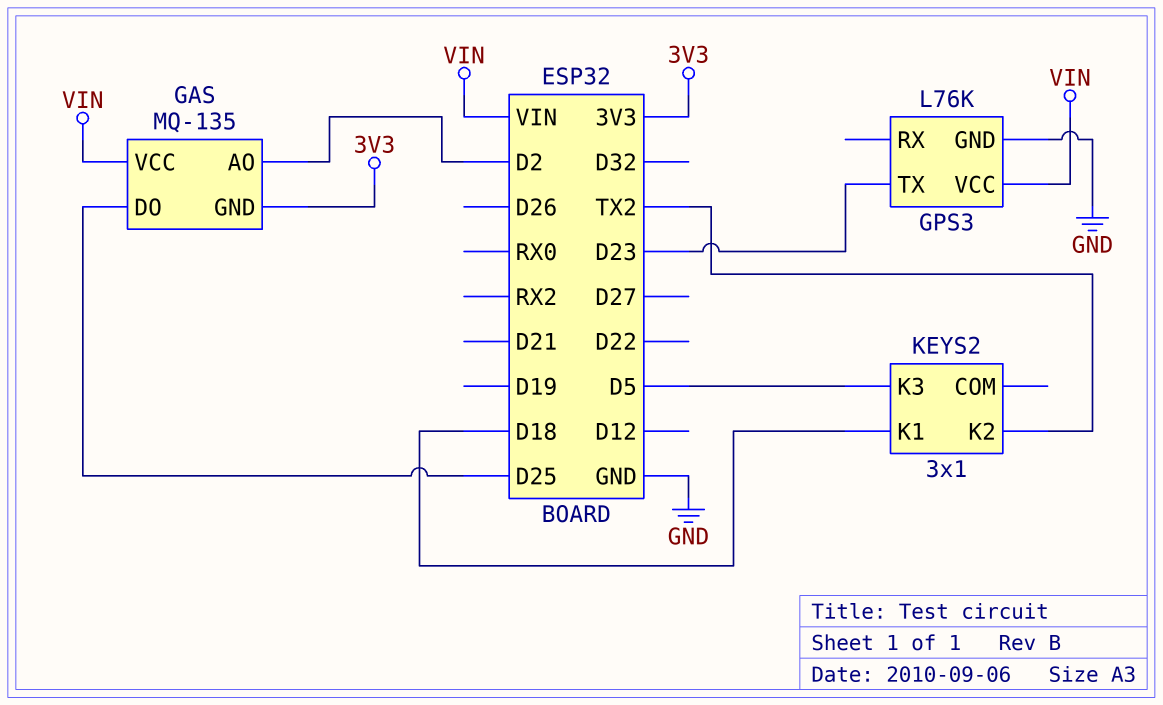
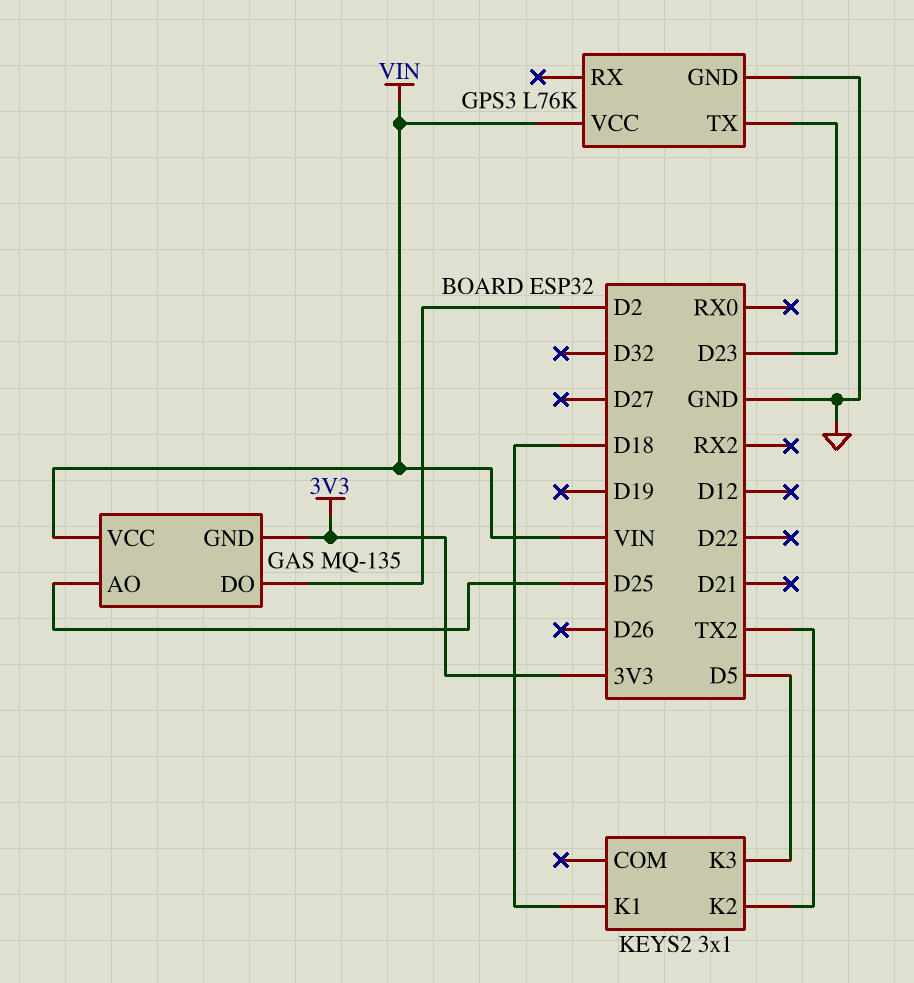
GAS pin AO: D2 -> D25
GAS pin DO: D25 -> D2

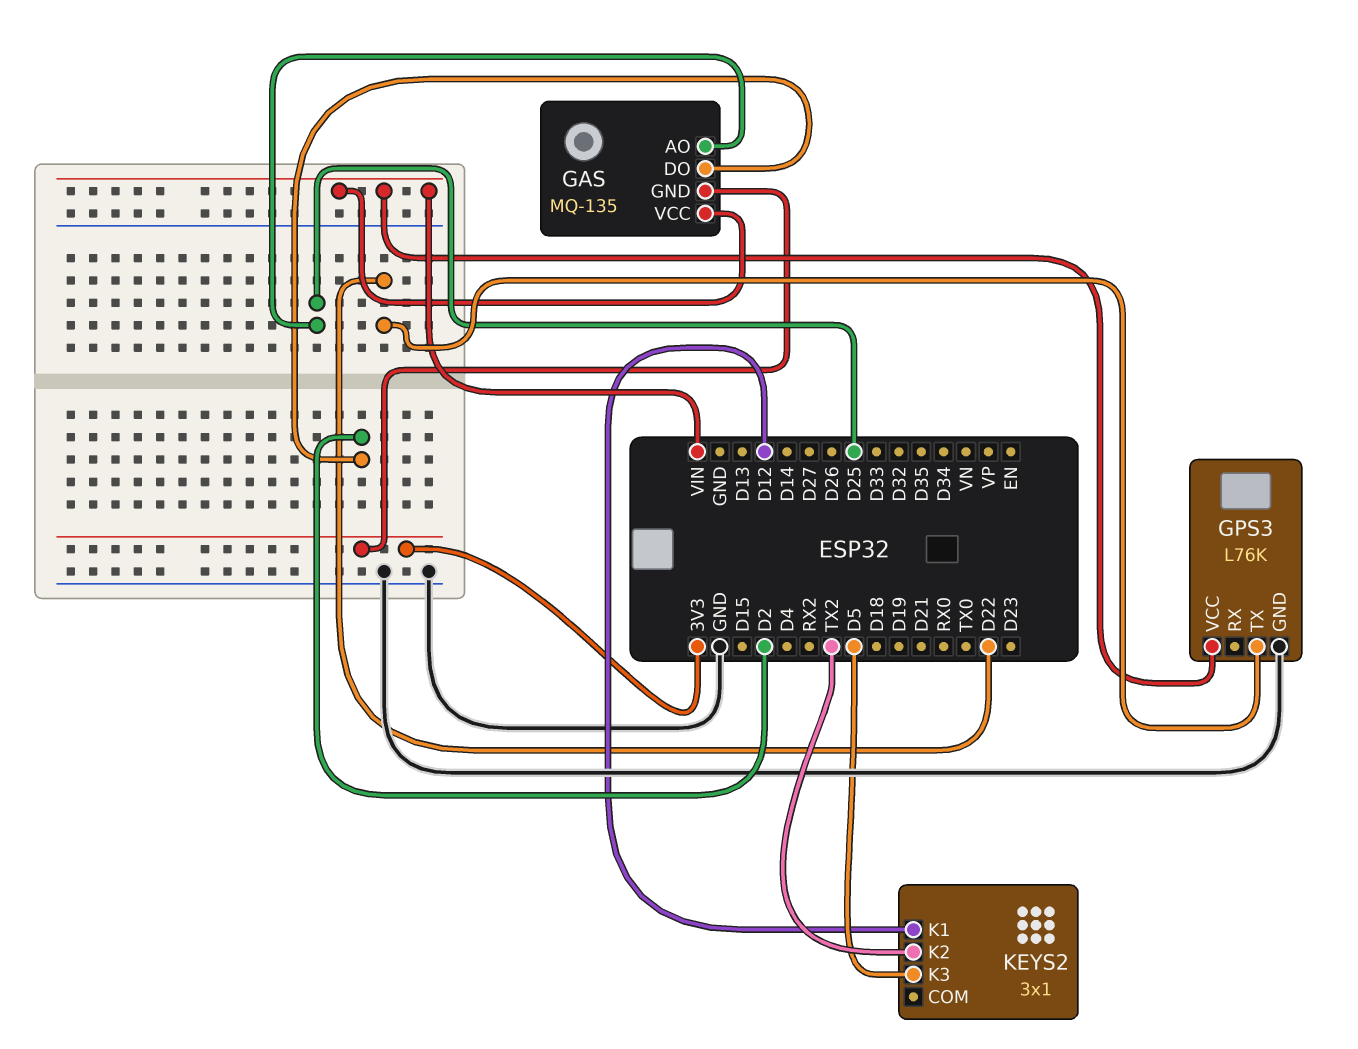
GPS3 pin TX: D23 -> D22
KEYS2 pin K1: D18 -> D12

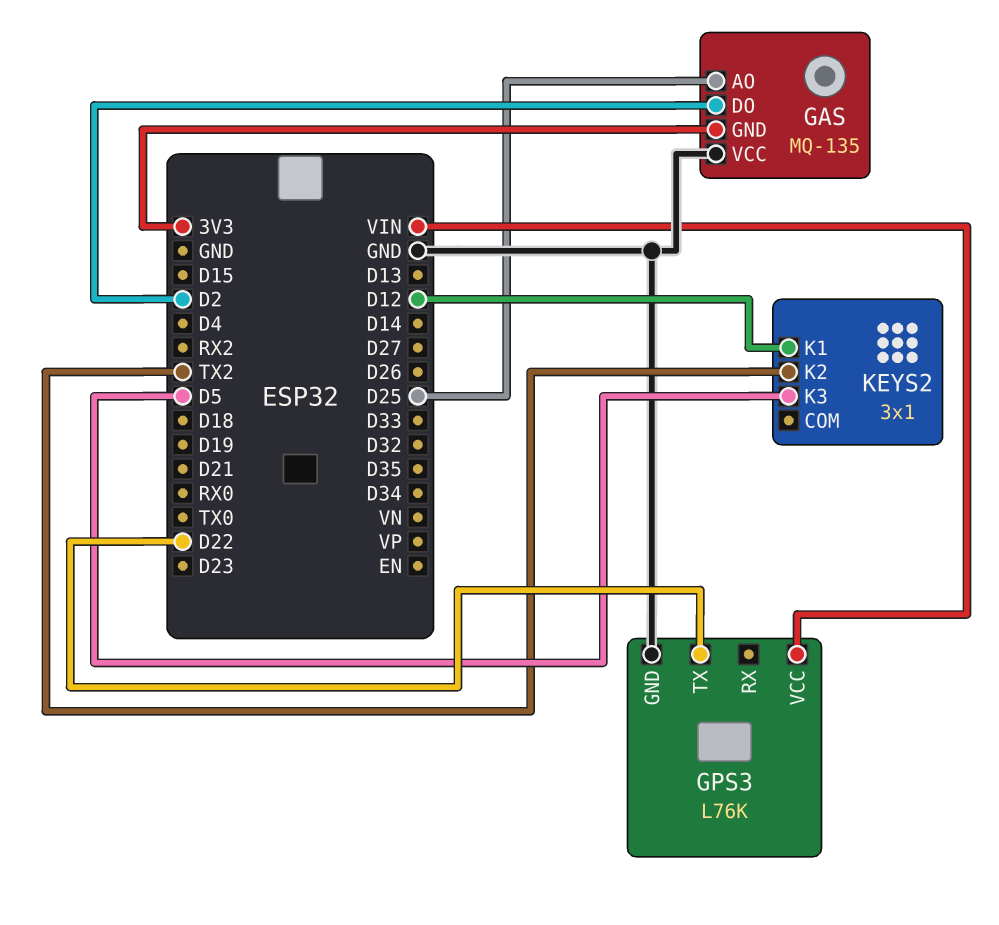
GAS pin VCC: VIN -> GND

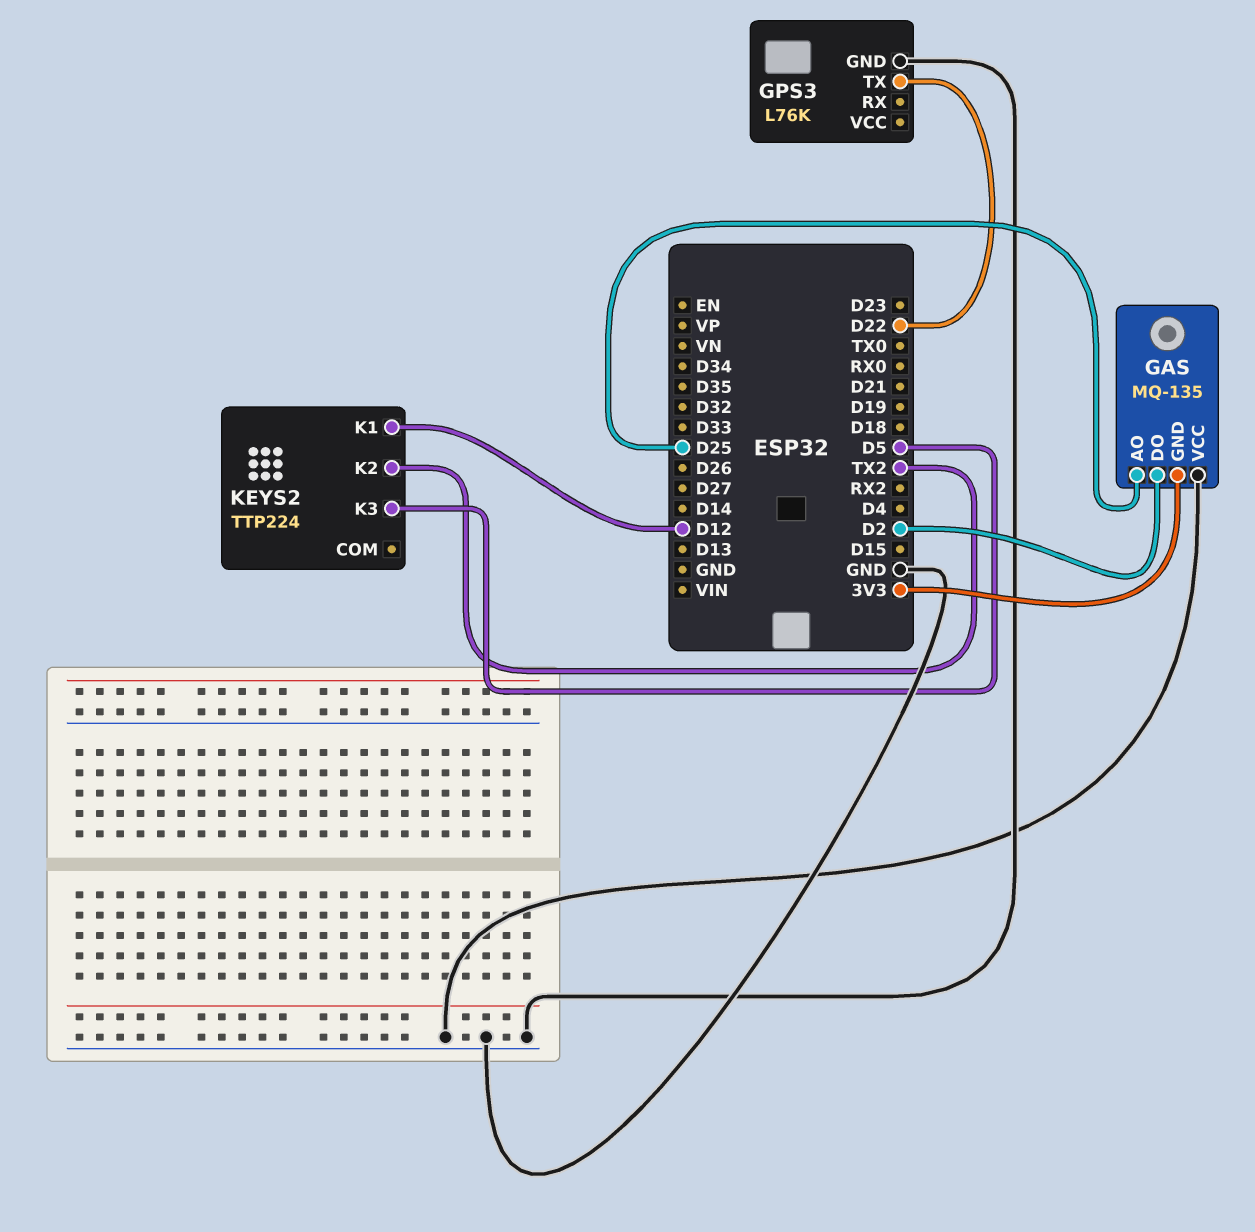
GPS3 pin VCC: VIN -> none
KEYS2: 3x1 -> TTP224

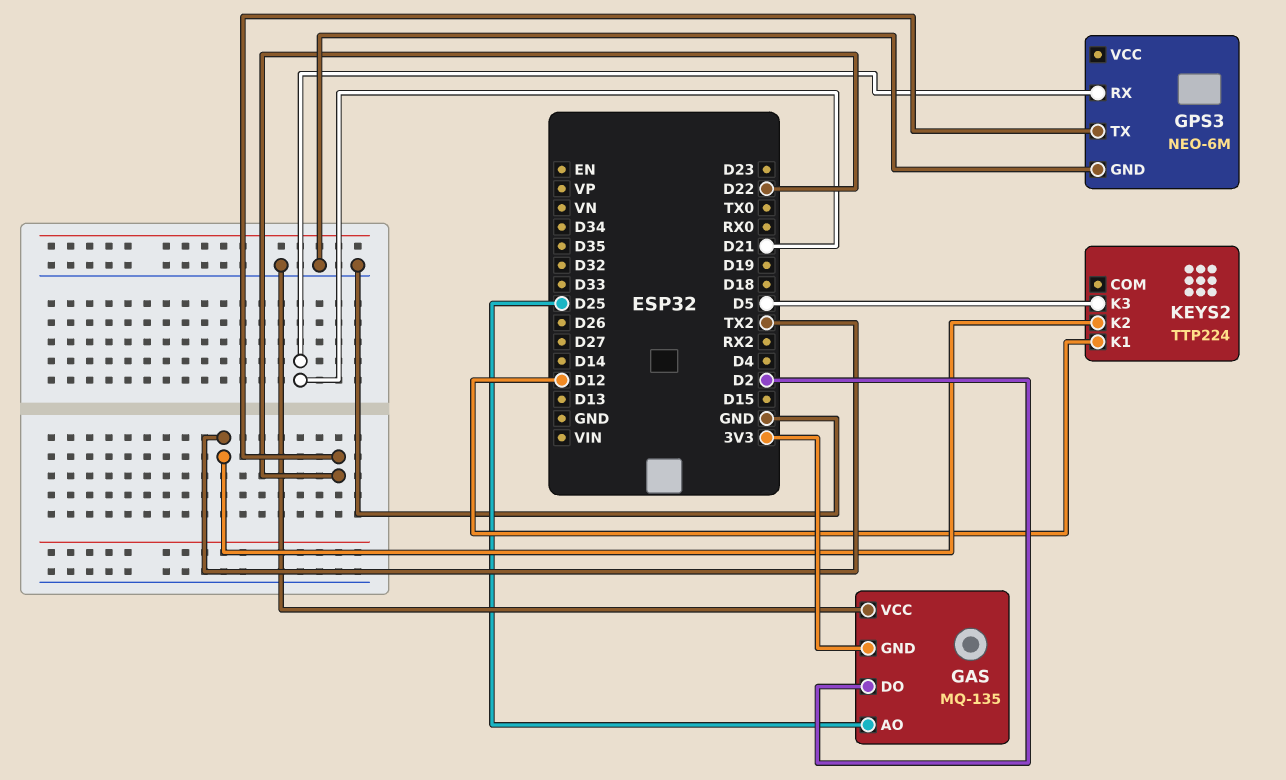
GPS3: L76K -> NEO-6M
GPS3 pin RX: none -> D21

